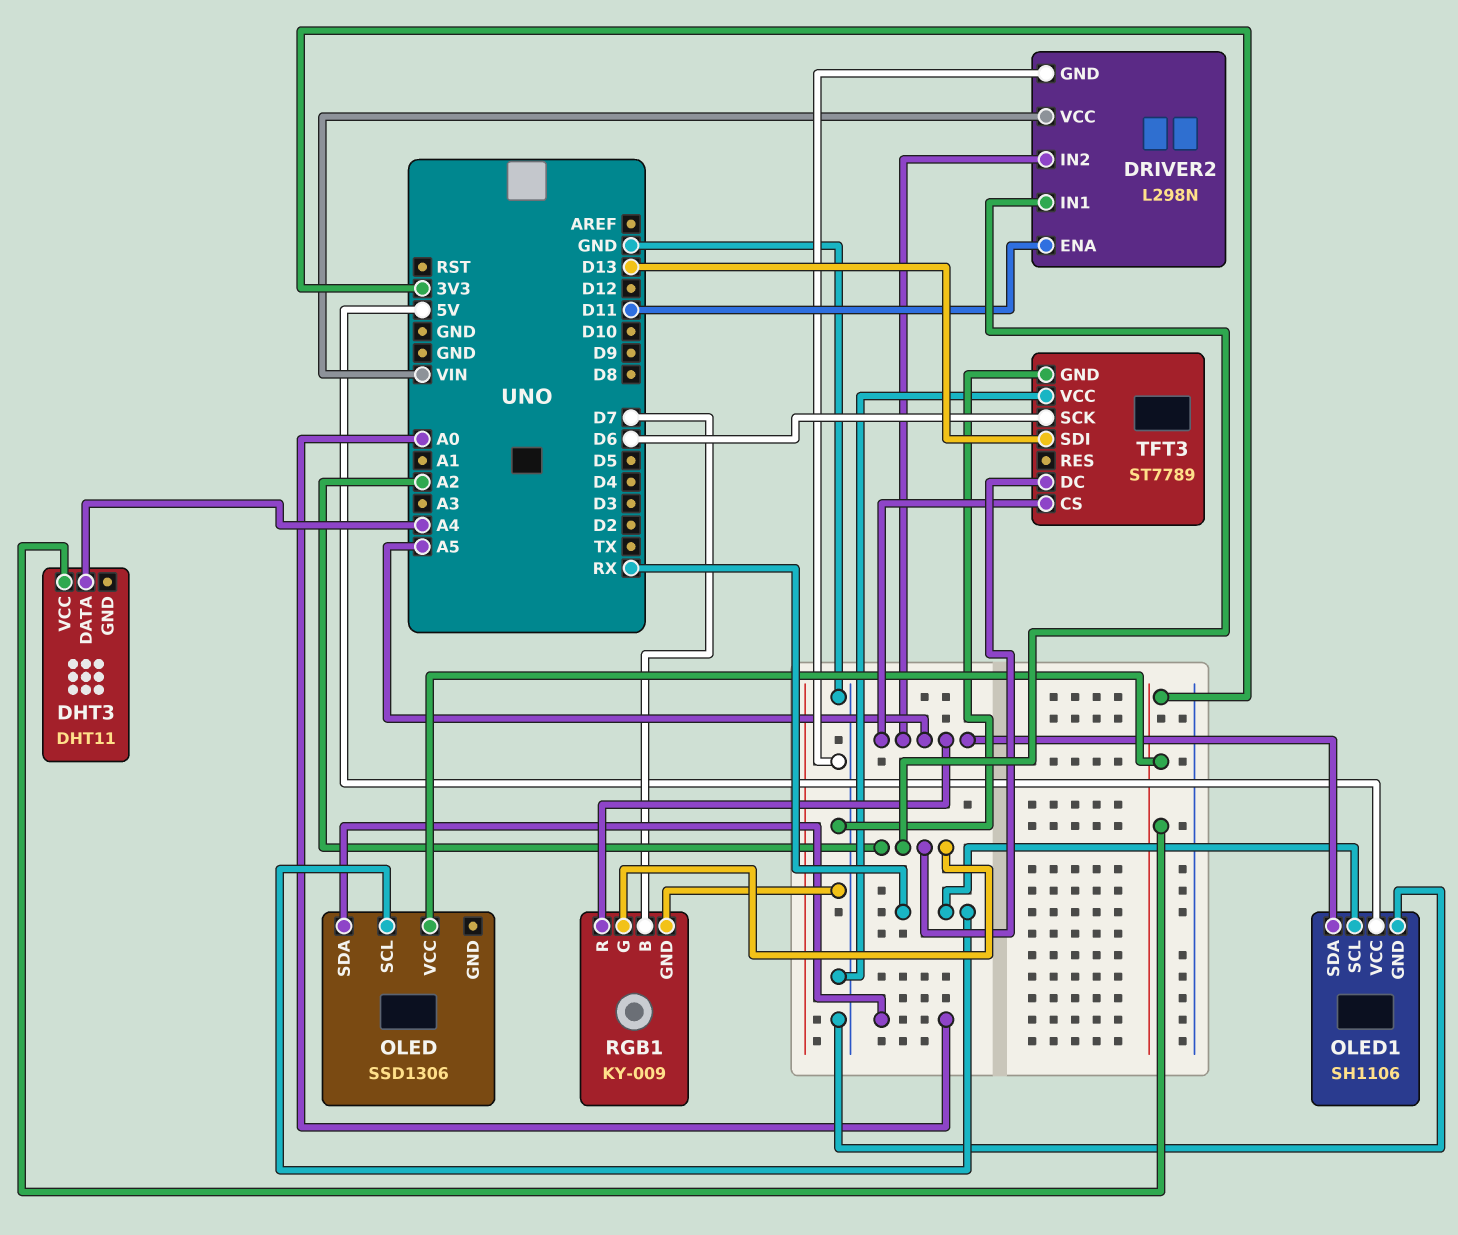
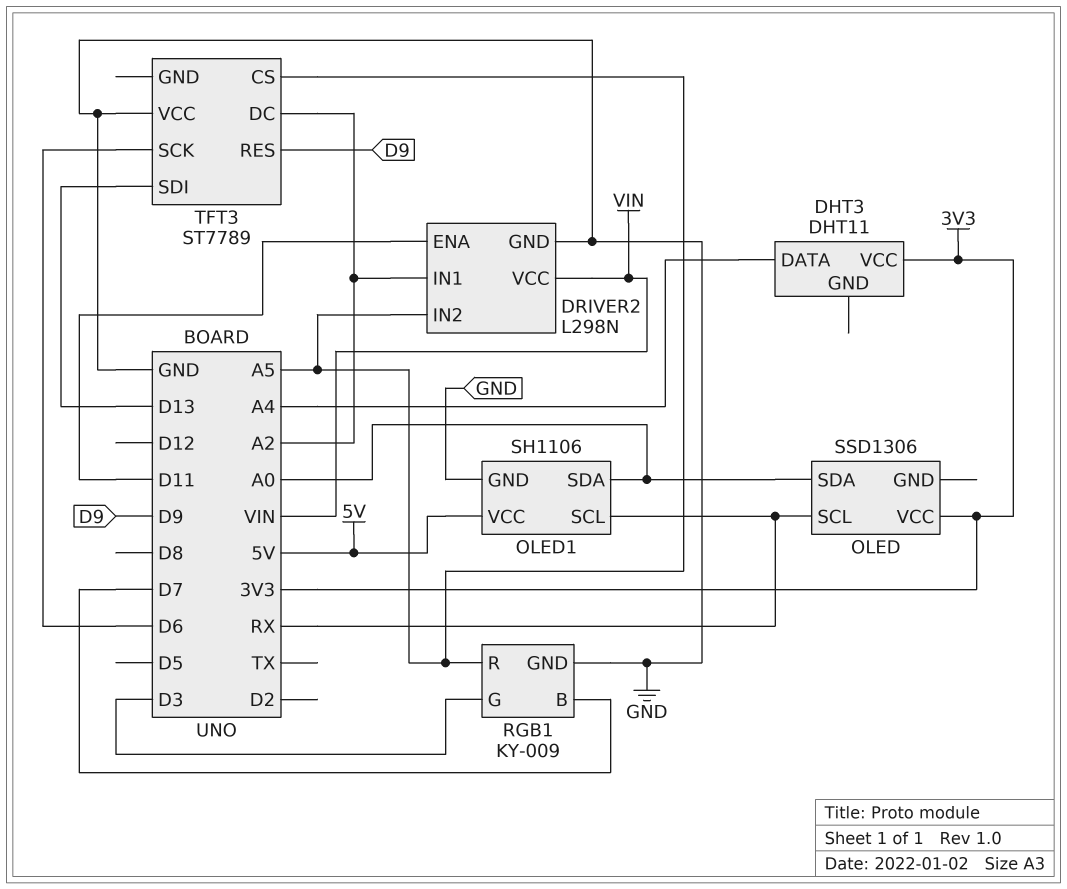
OLED1 pin SDA: A5 -> A0
RGB1 pin G: A2 -> D3
TFT3 pin GND: GND -> none
TFT3 pin RES: none -> D9

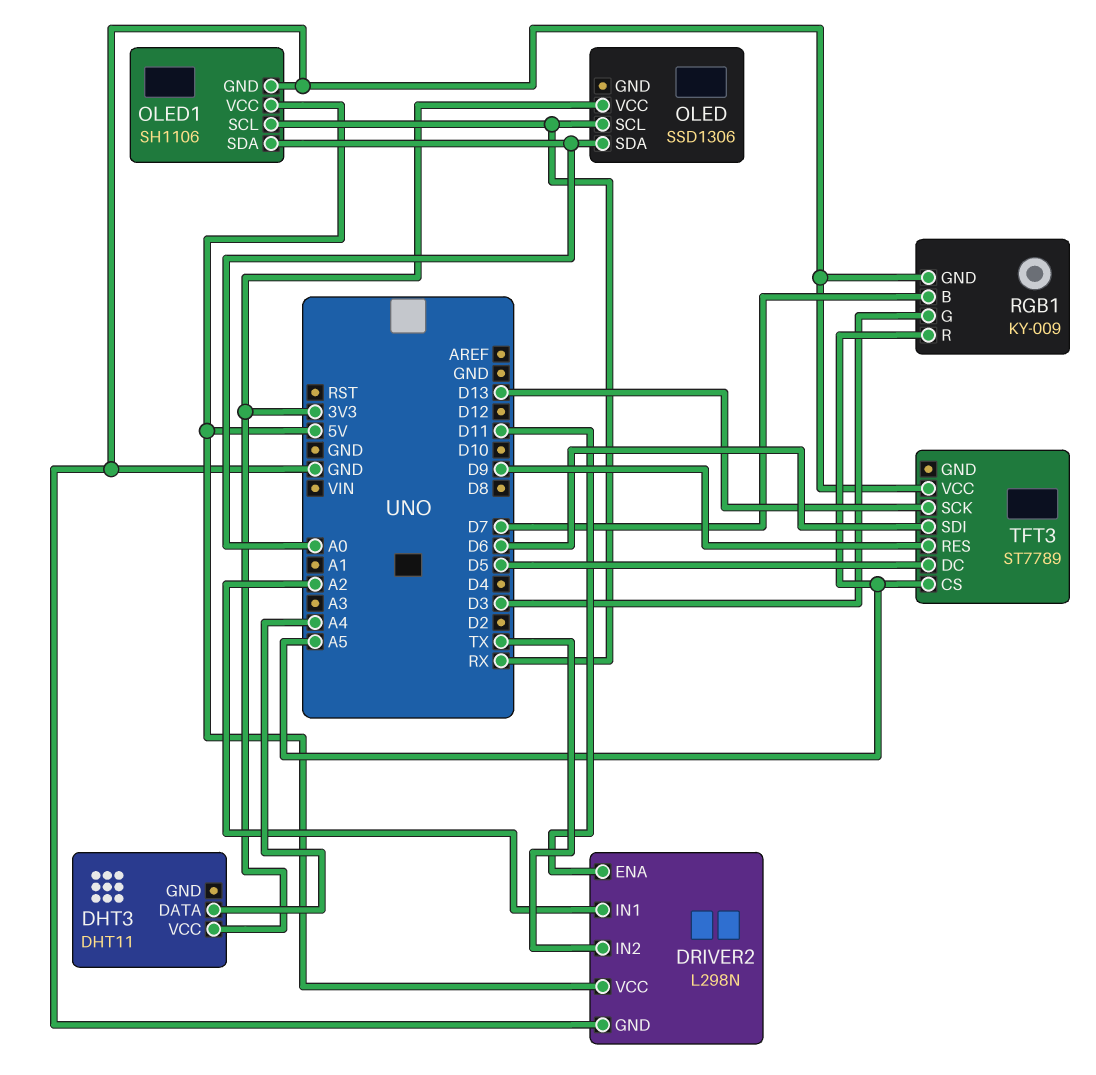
DRIVER2 pin IN2: A5 -> TX
DRIVER2 pin VCC: VIN -> 5V
TFT3 pin DC: A2 -> D5
TFT3 pin SCK: D6 -> D13
TFT3 pin SDI: D13 -> D6

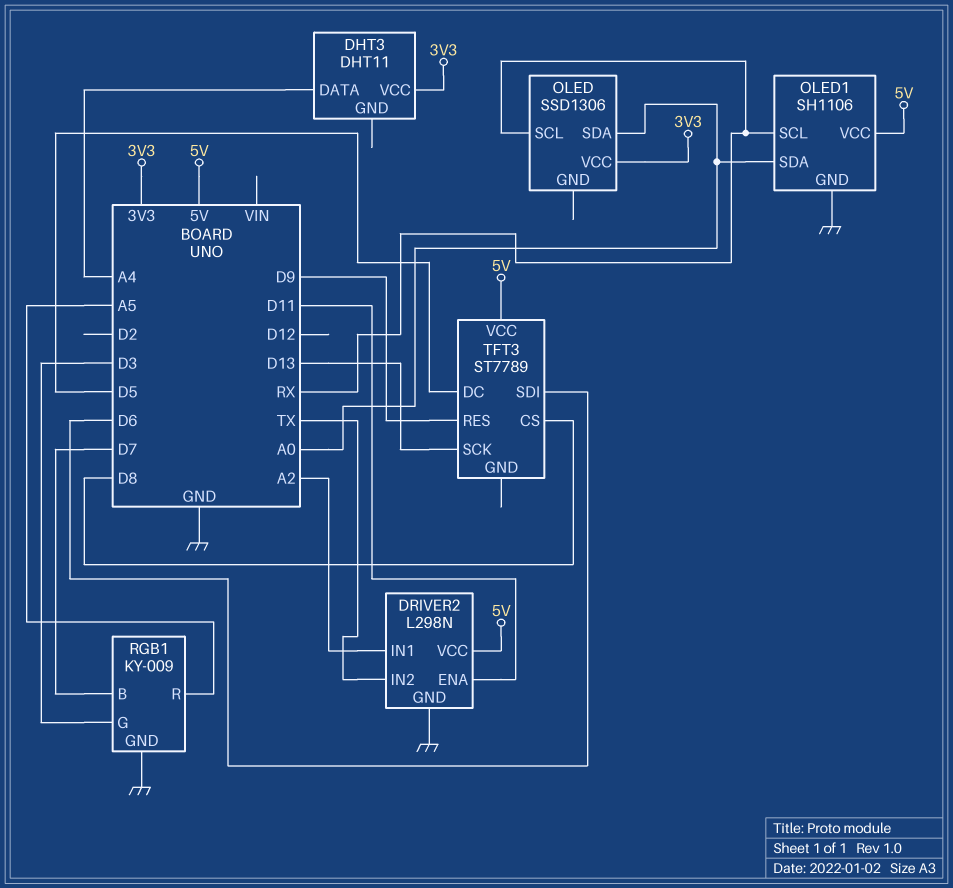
TFT3 pin CS: A5 -> D8
TFT3 pin VCC: GND -> 5V

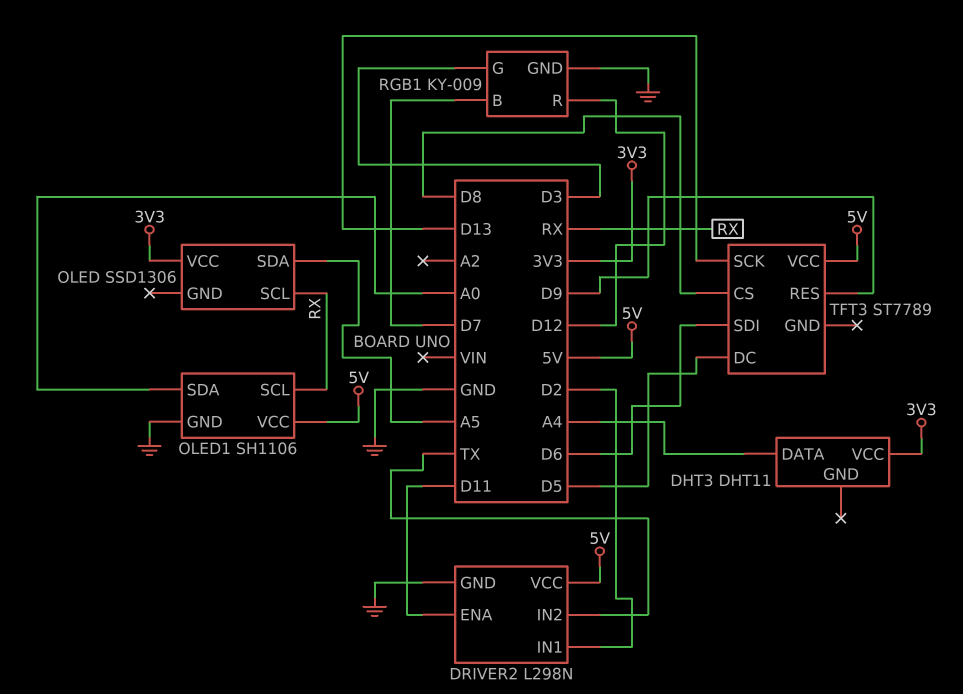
DRIVER2 pin IN1: A2 -> D2
OLED pin SDA: A0 -> A5
RGB1 pin R: A5 -> D12

